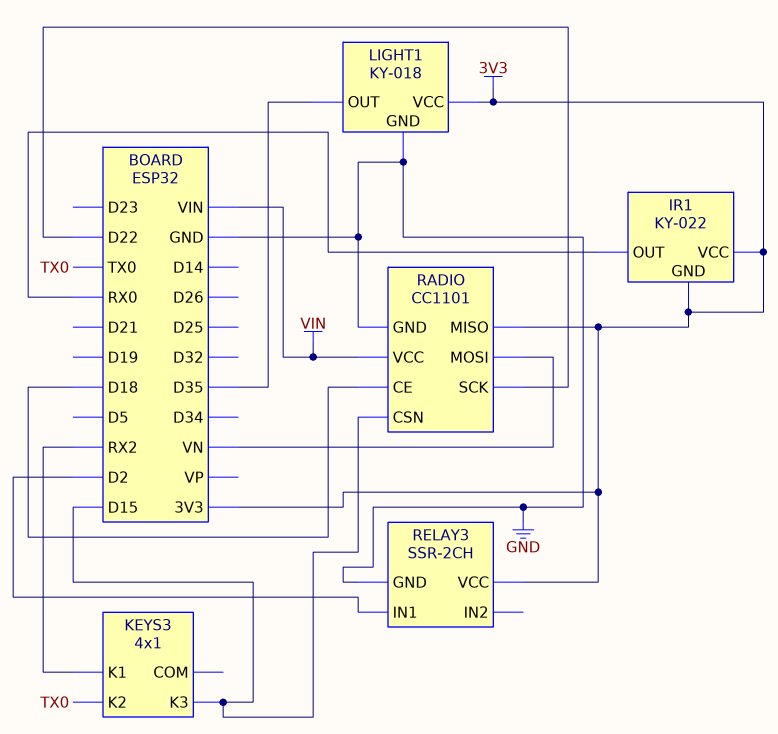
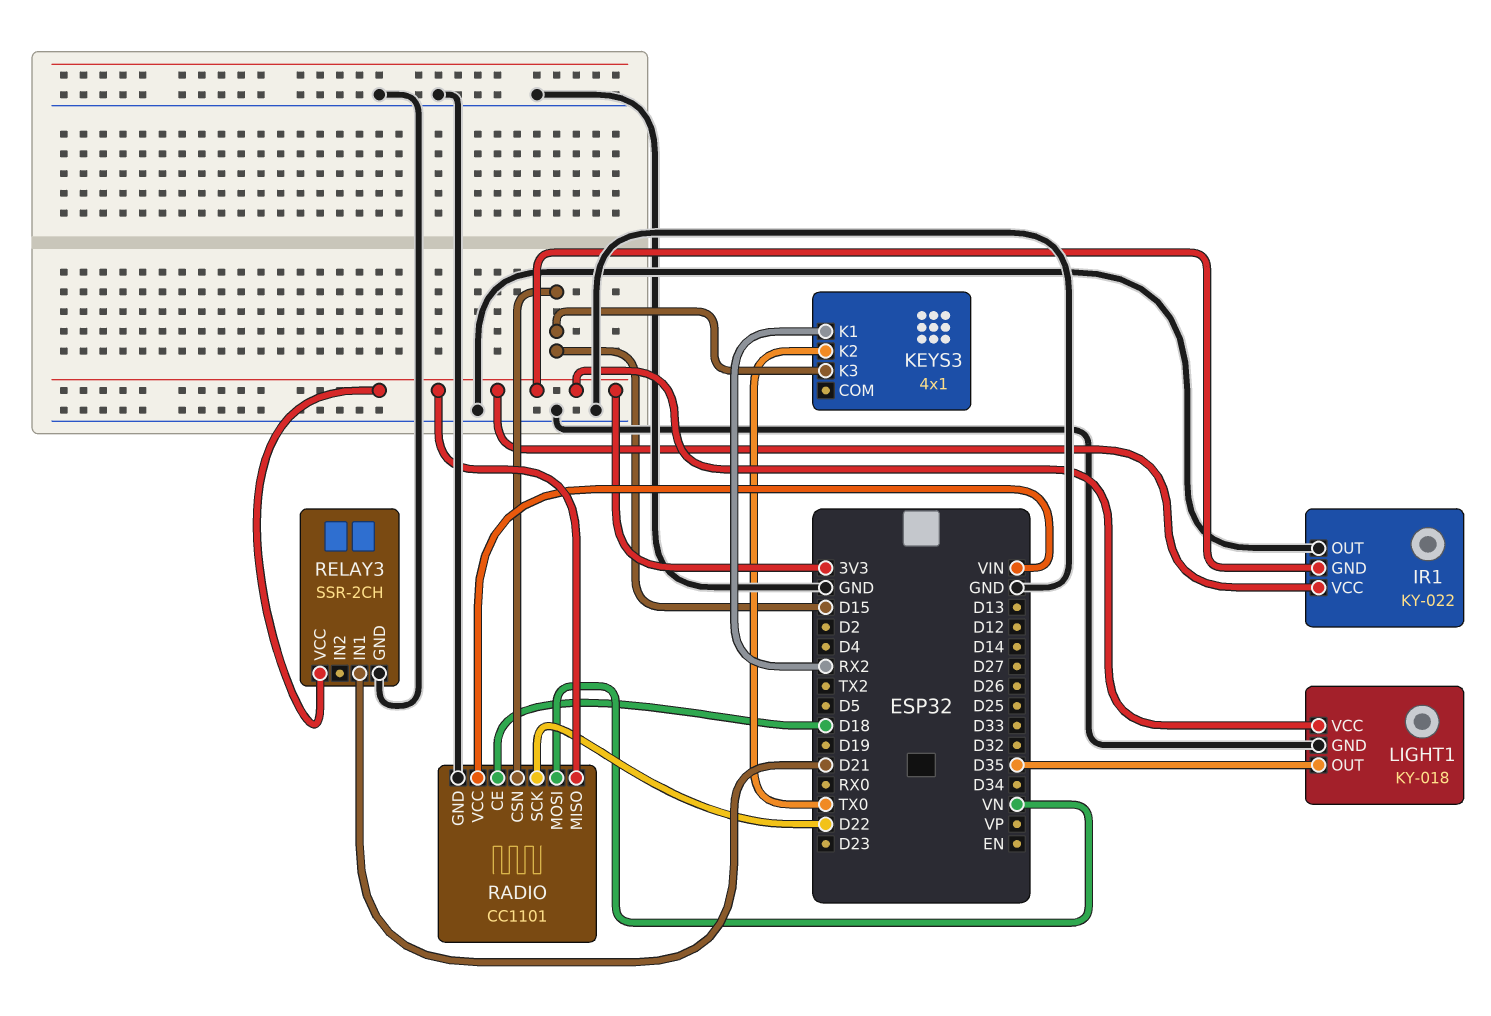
IR1 pin OUT: RX0 -> GND
RELAY3 pin IN1: D2 -> D21

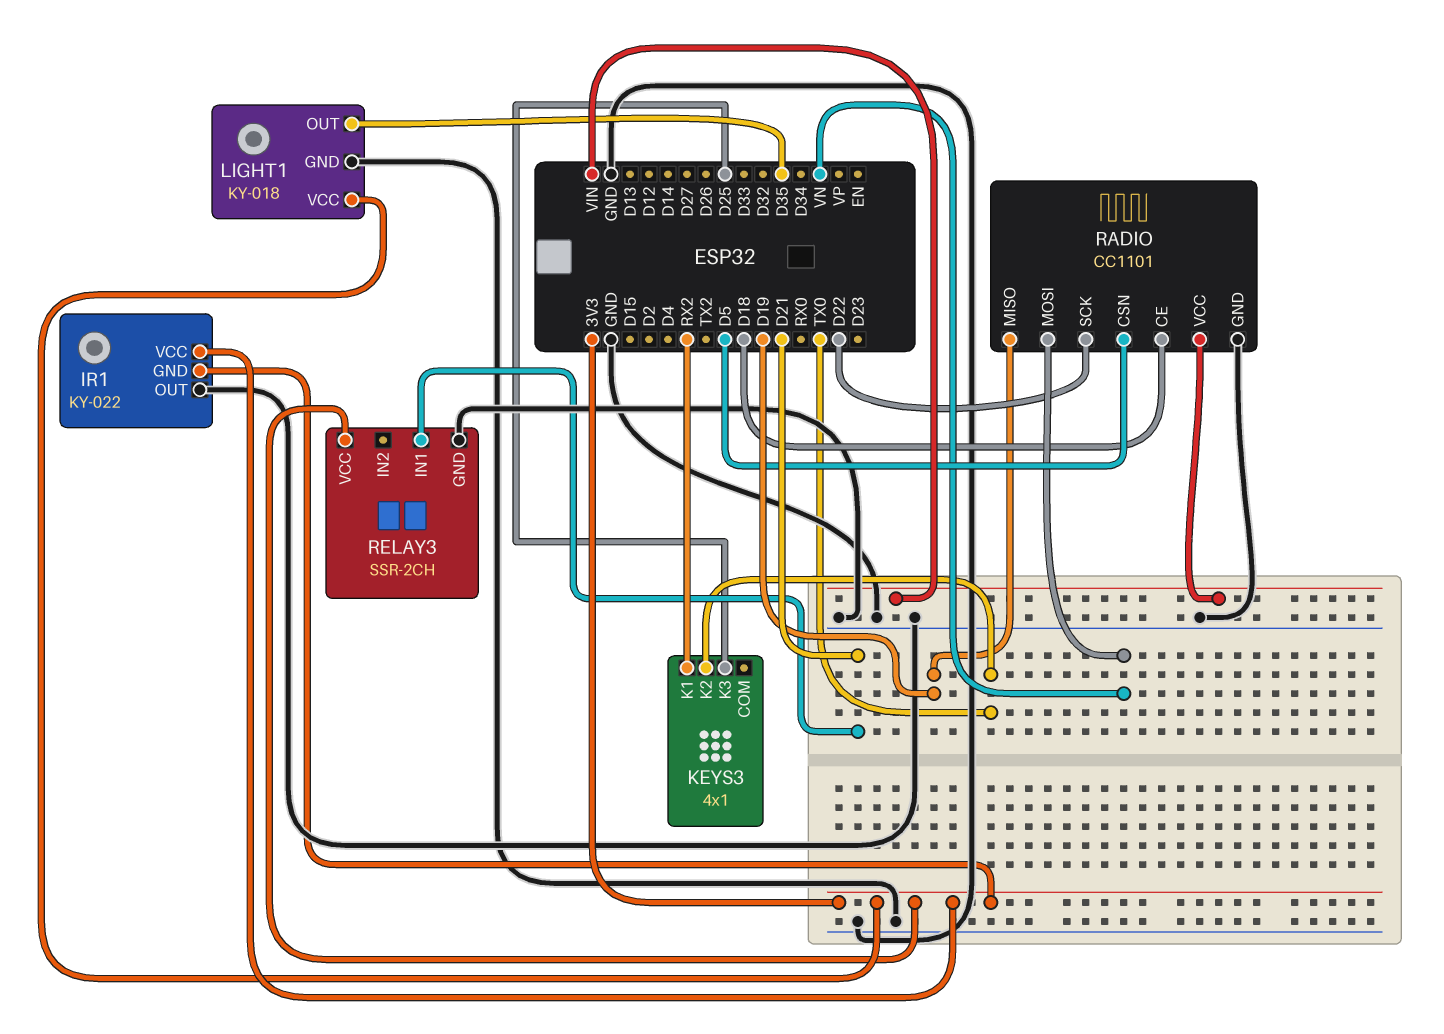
KEYS3 pin K3: D15 -> D25
RADIO pin CSN: D15 -> D5
RADIO pin MISO: 3V3 -> D19

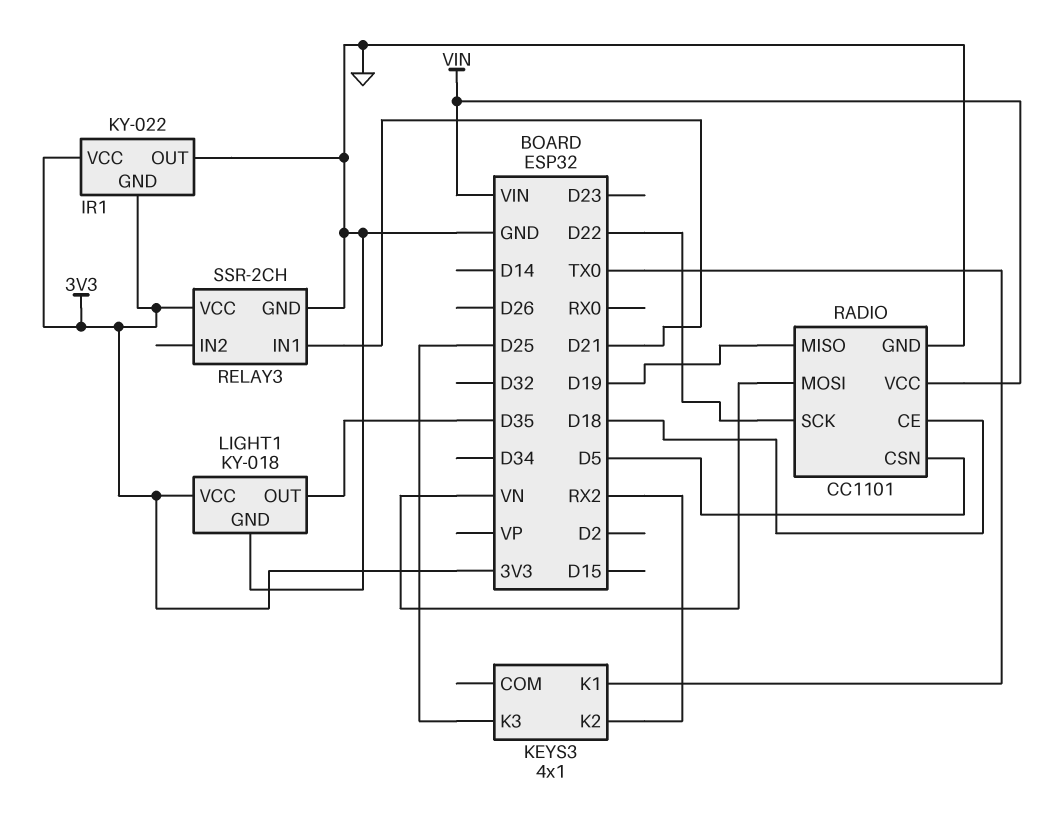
KEYS3 pin K1: RX2 -> TX0
KEYS3 pin K2: TX0 -> RX2

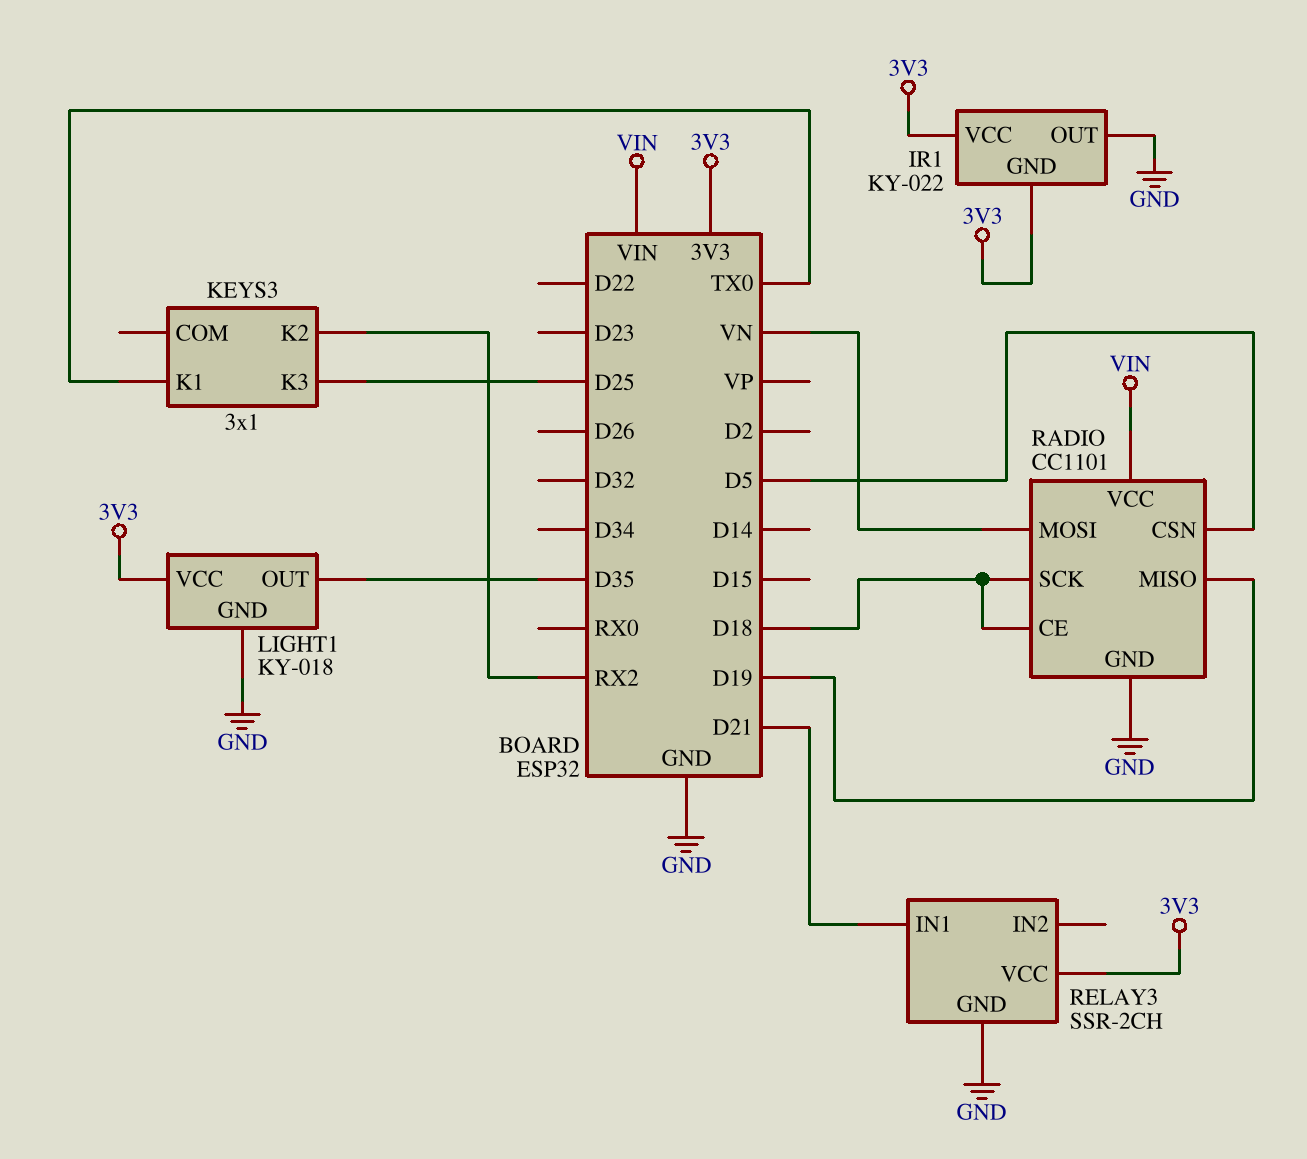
KEYS3: 4x1 -> 3x1
RADIO pin SCK: D22 -> D18

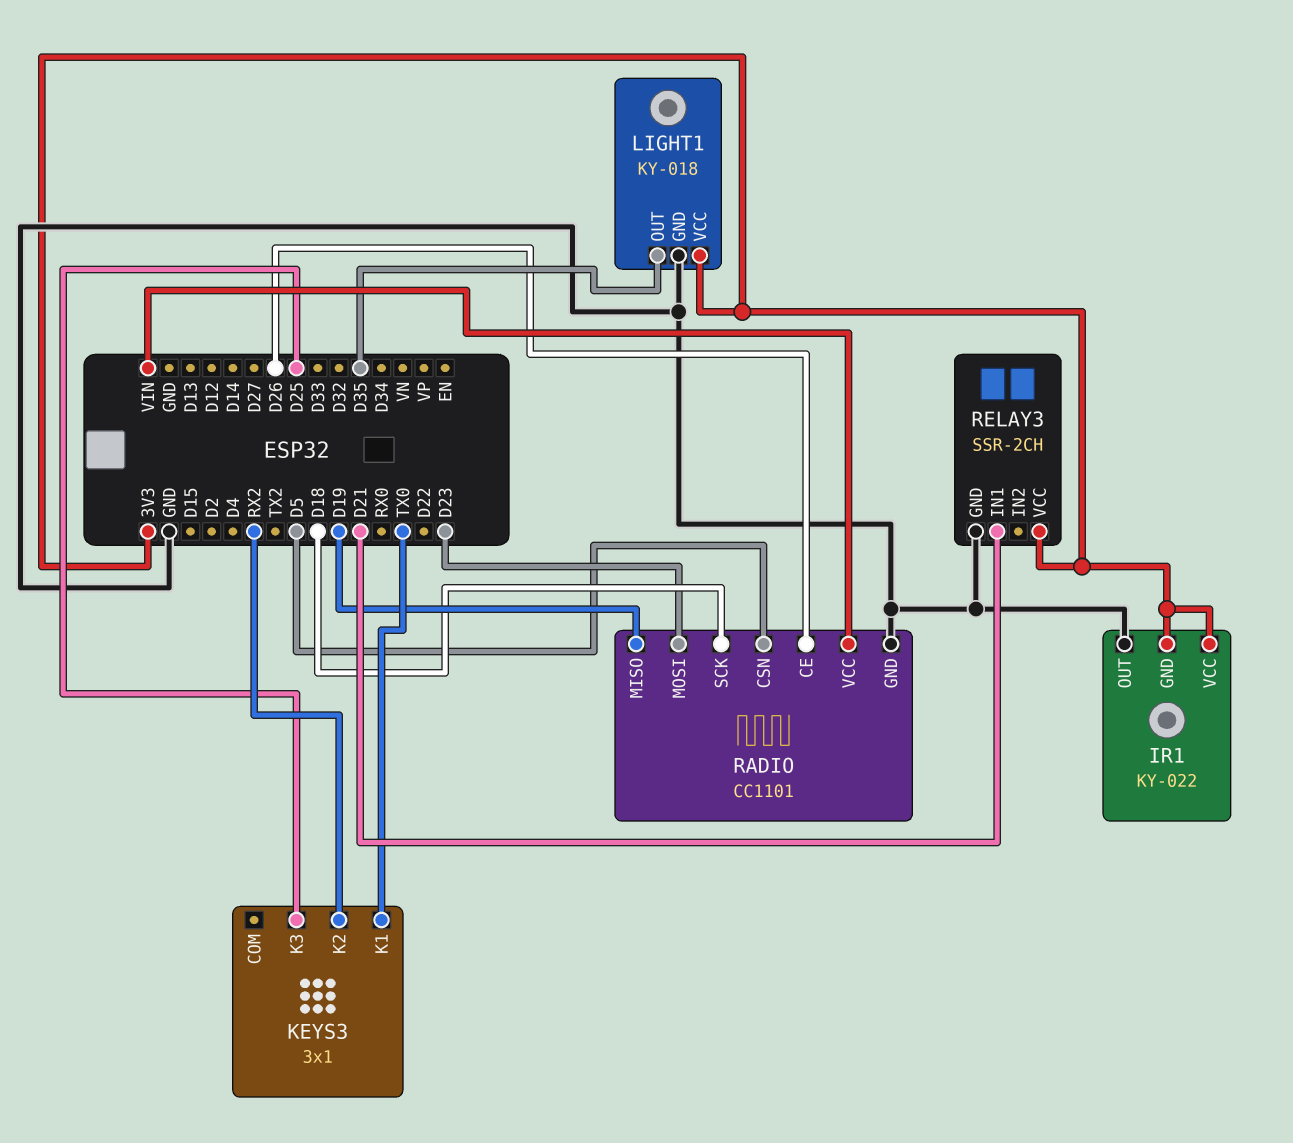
RADIO pin CE: D18 -> D26
RADIO pin MOSI: VN -> D23

